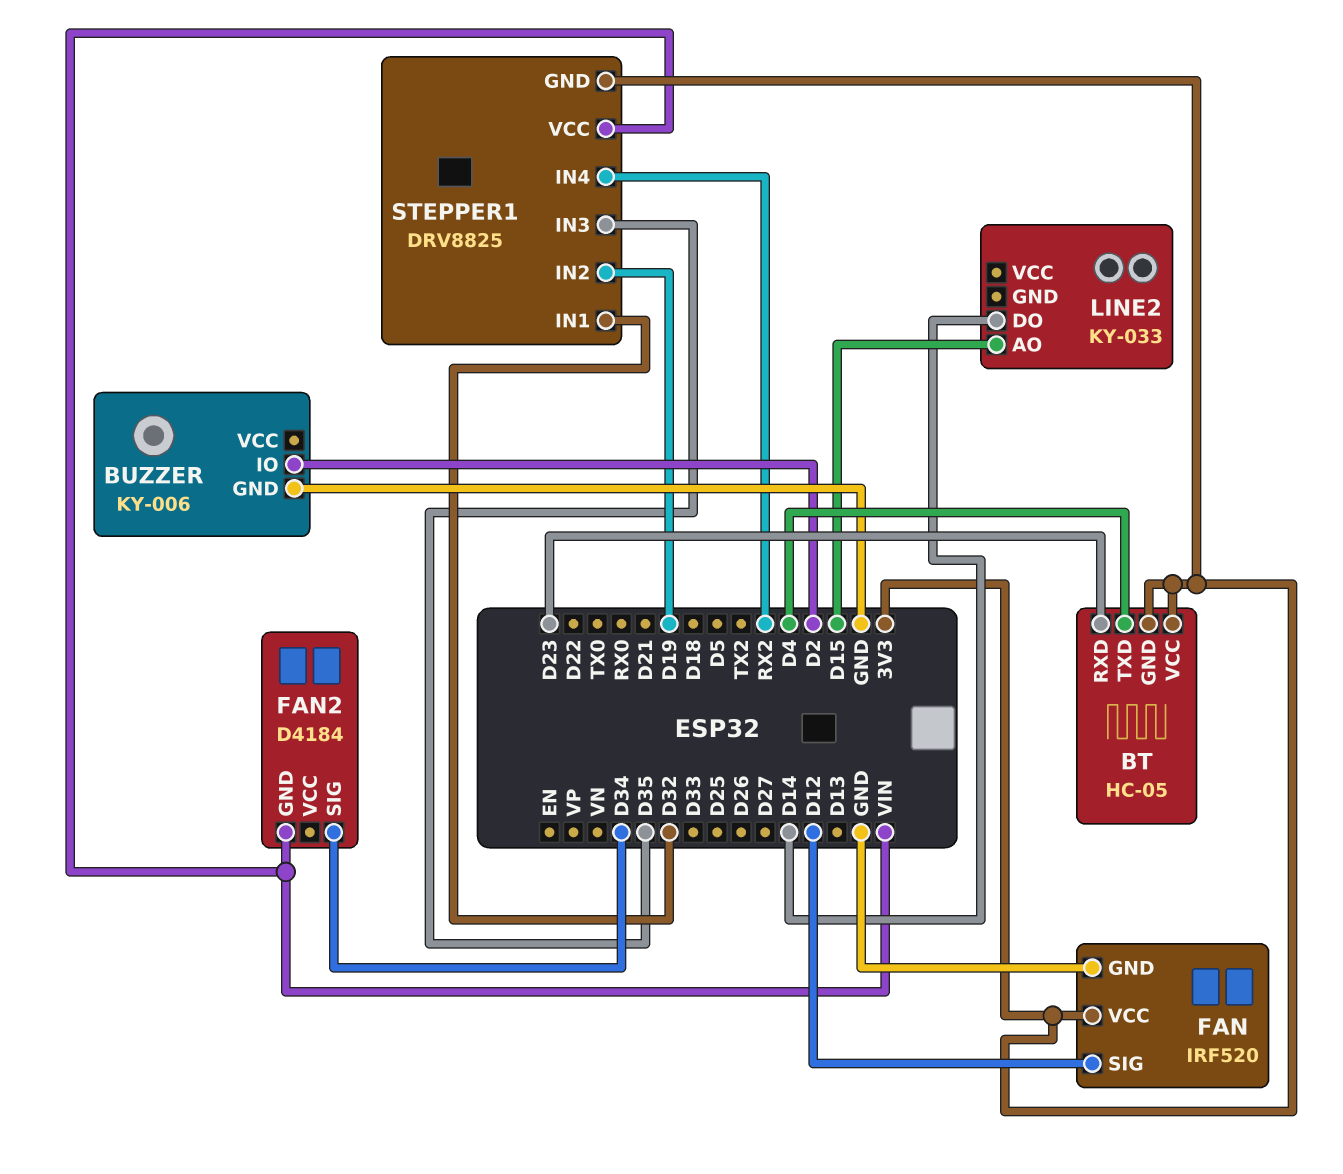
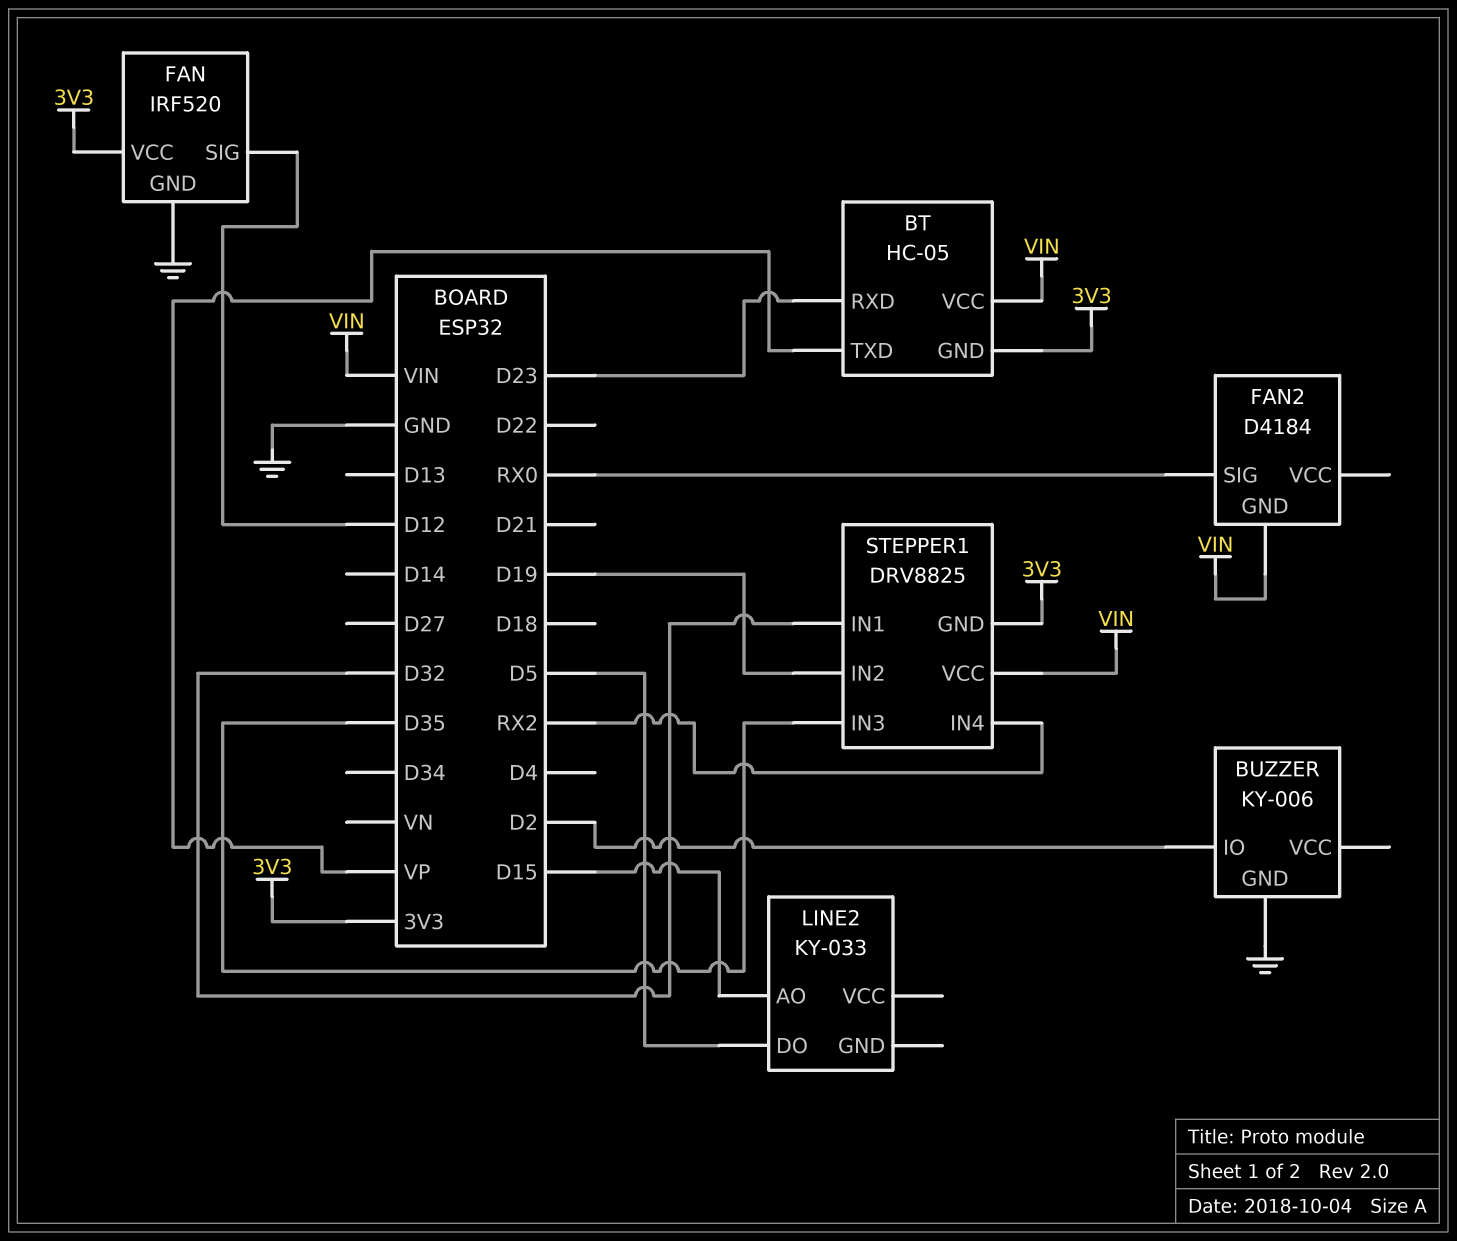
BT pin TXD: D4 -> VP
BT pin VCC: 3V3 -> VIN
FAN2 pin SIG: D34 -> RX0
LINE2 pin DO: D14 -> D5

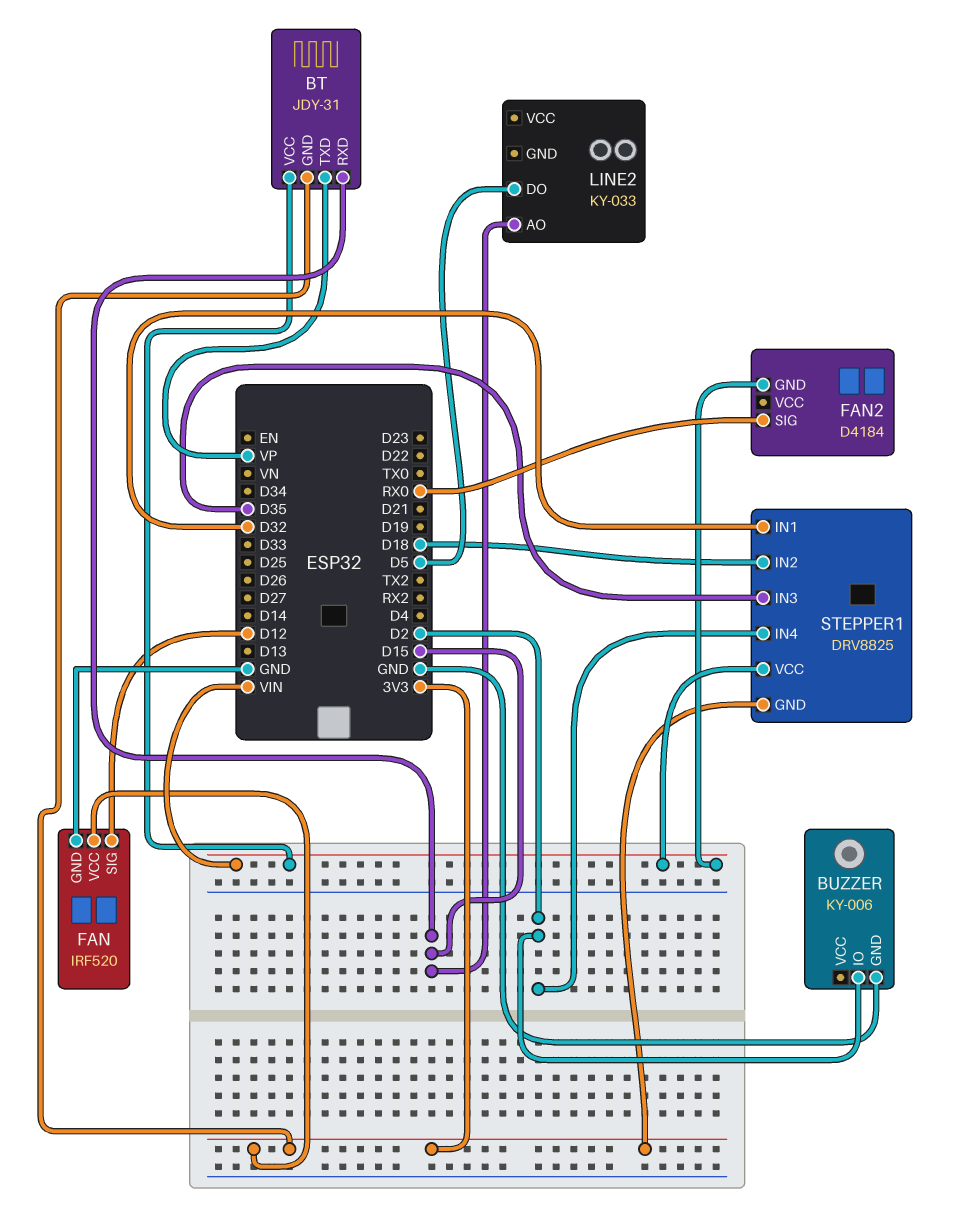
BT: HC-05 -> JDY-31
BT pin RXD: D23 -> D15
STEPPER1 pin IN2: D19 -> D18
STEPPER1 pin IN4: RX2 -> D2

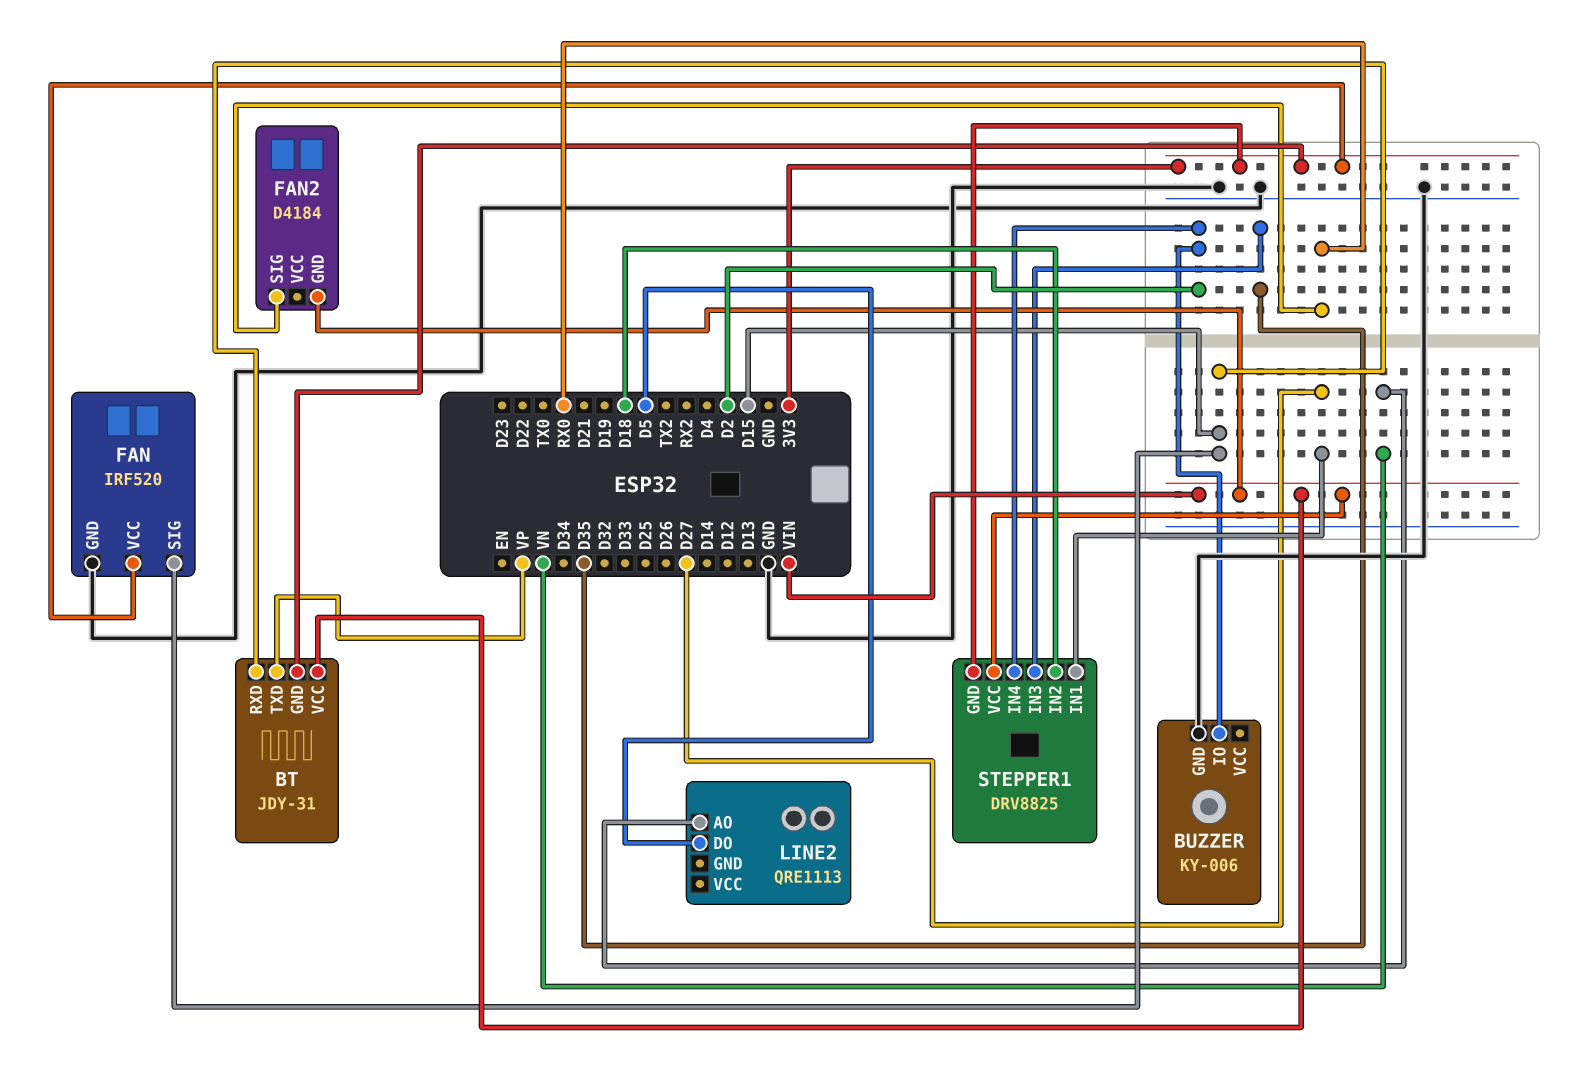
FAN pin SIG: D12 -> D15
LINE2: KY-033 -> QRE1113
LINE2 pin AO: D15 -> VN
STEPPER1 pin IN1: D32 -> D27

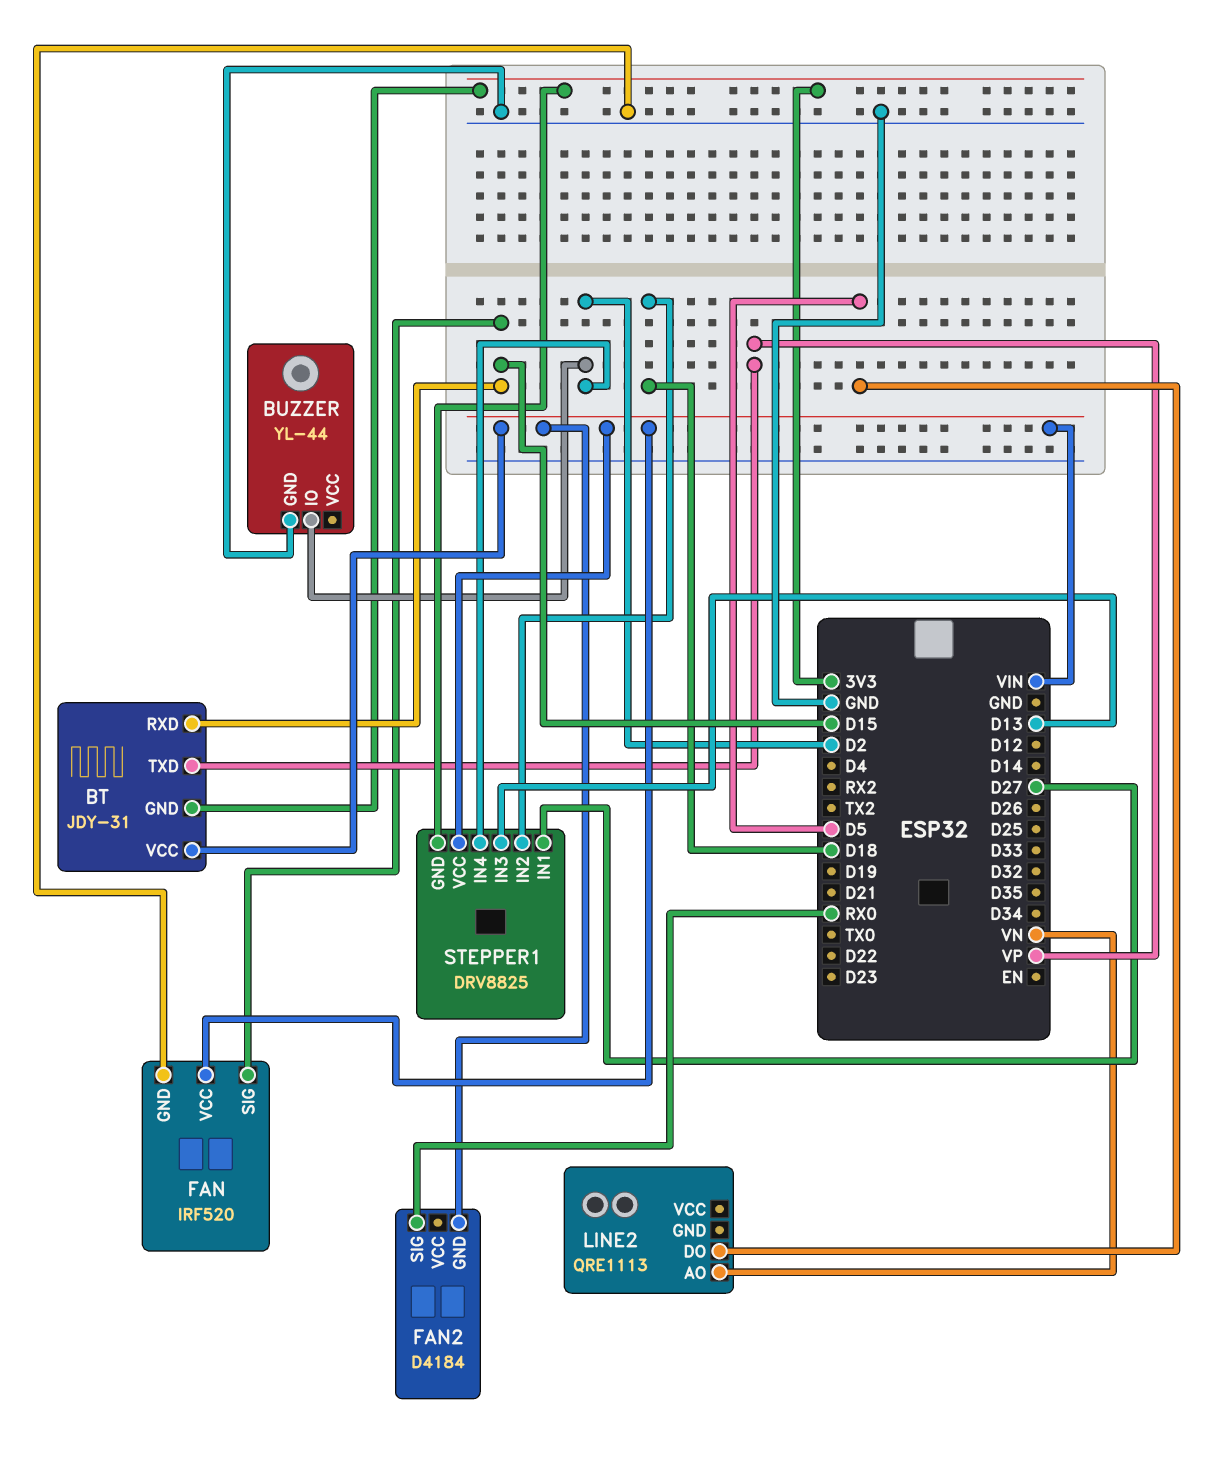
BUZZER: KY-006 -> YL-44
FAN pin VCC: 3V3 -> VIN
STEPPER1 pin IN3: D35 -> D13

